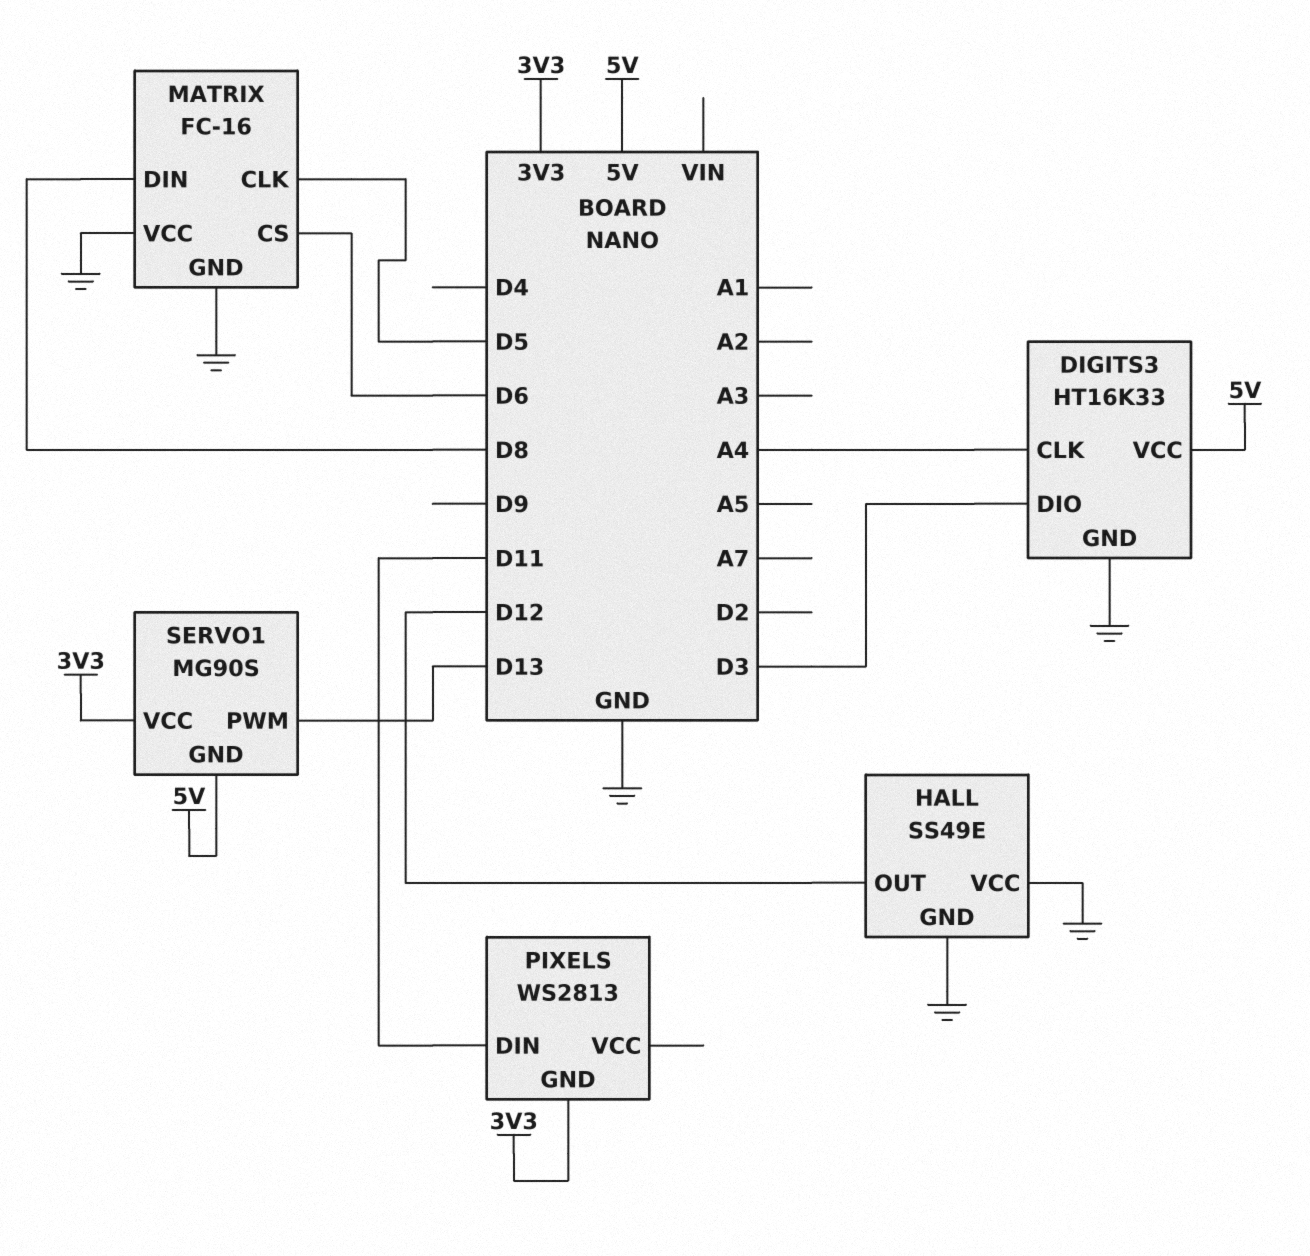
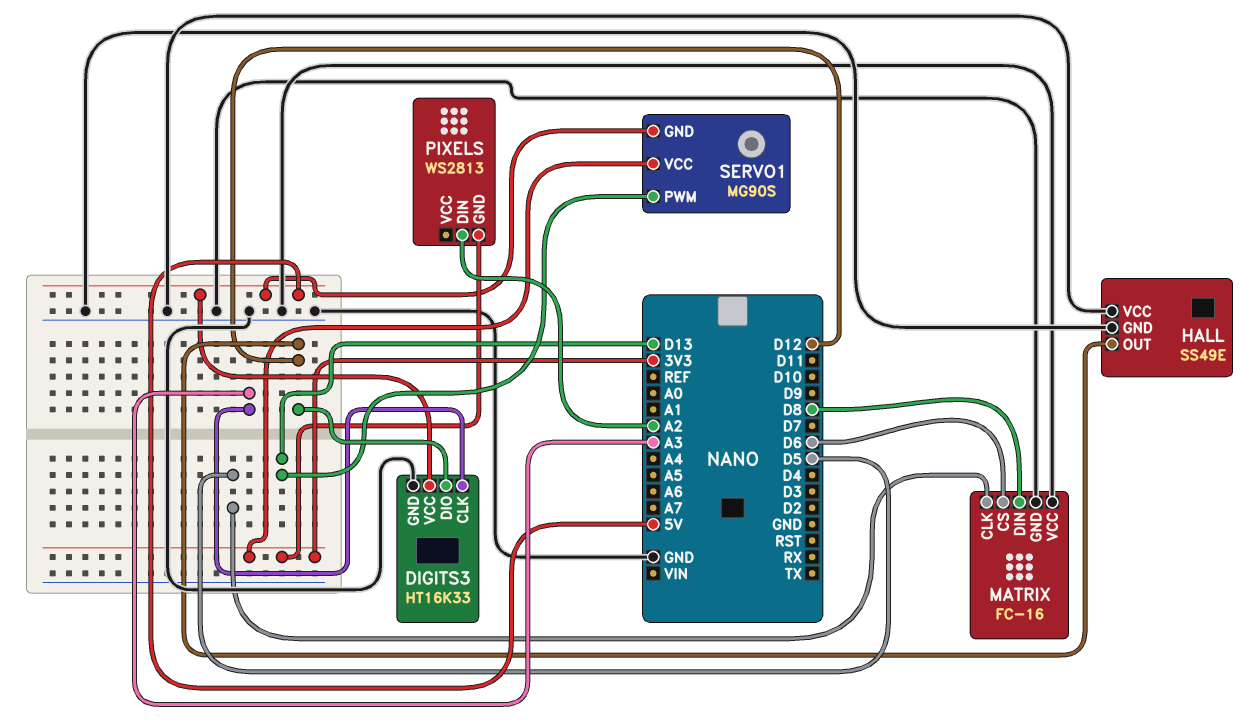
DIGITS3 pin CLK: A4 -> A3
DIGITS3 pin DIO: D3 -> D12
PIXELS pin DIN: D11 -> A2

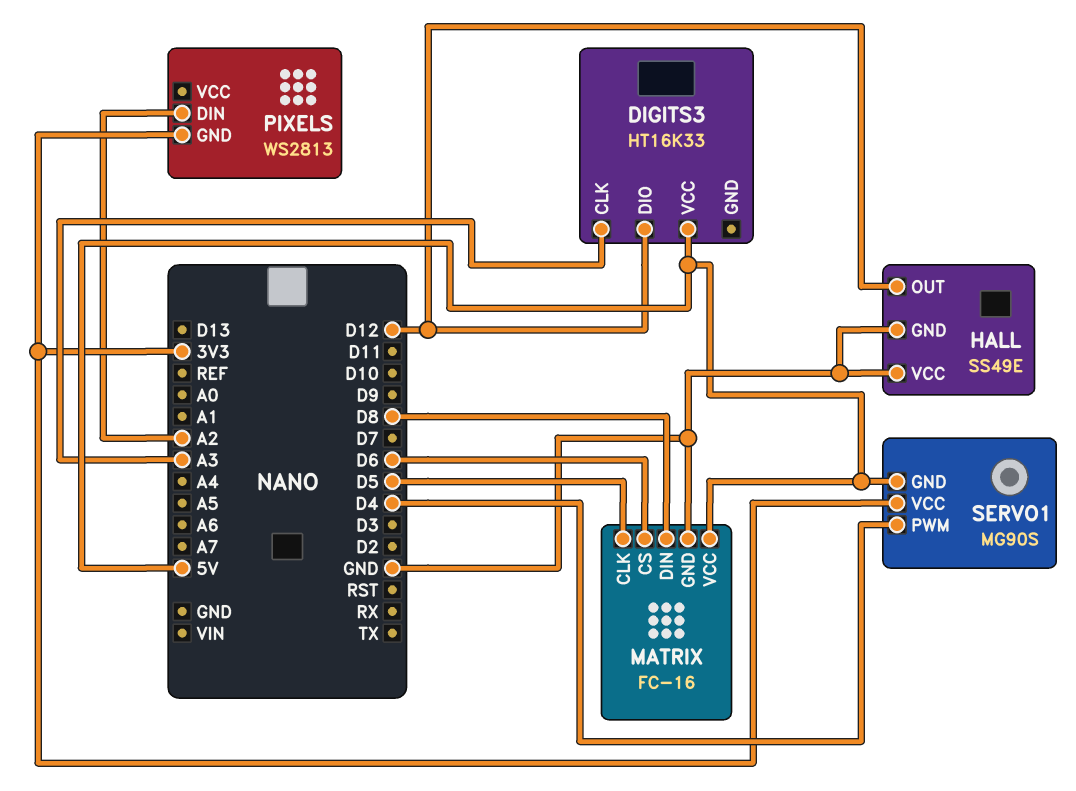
DIGITS3 pin GND: GND -> none
MATRIX pin VCC: GND -> 5V
SERVO1 pin PWM: D13 -> D4

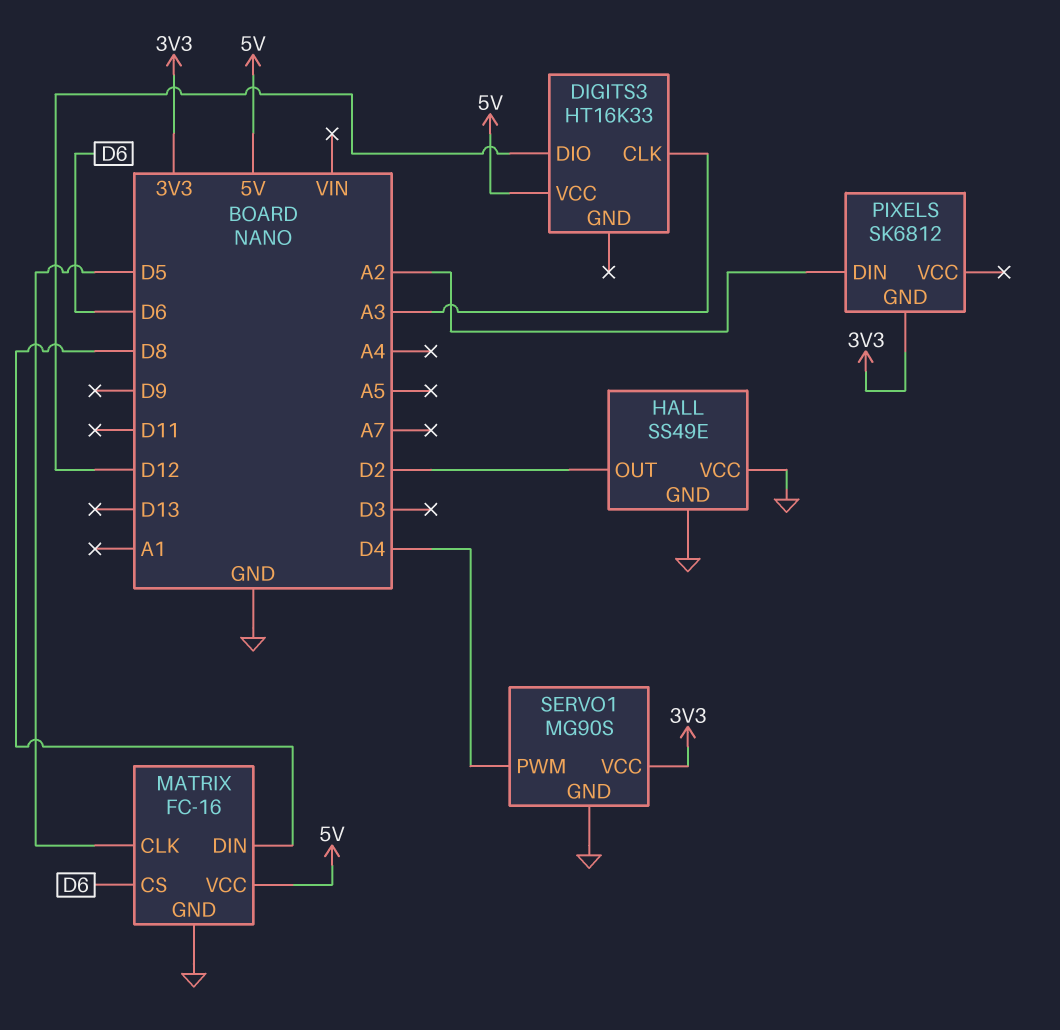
HALL pin OUT: D12 -> D2
PIXELS: WS2813 -> SK6812
SERVO1 pin GND: 5V -> GND

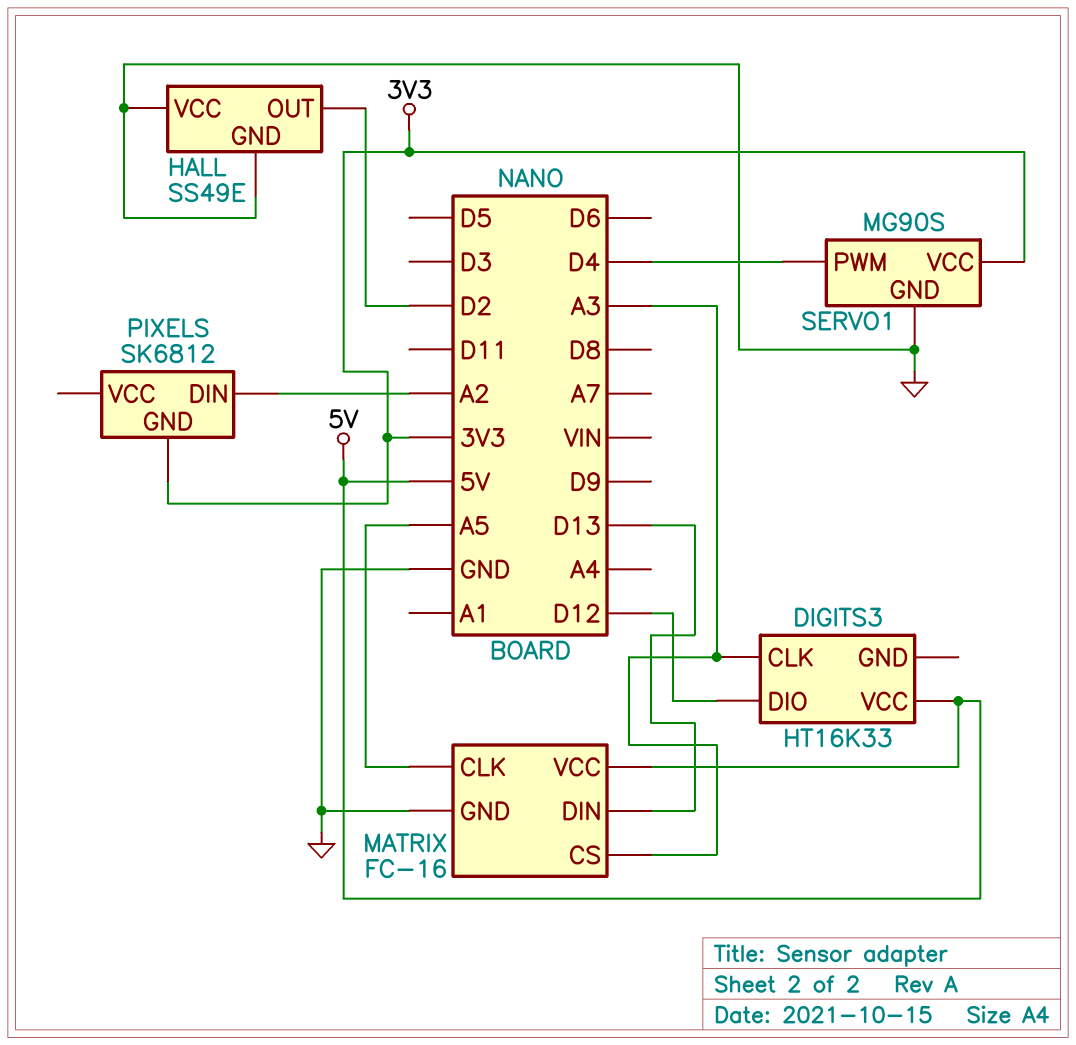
MATRIX pin CLK: D5 -> A5
MATRIX pin CS: D6 -> A3
MATRIX pin DIN: D8 -> D13

